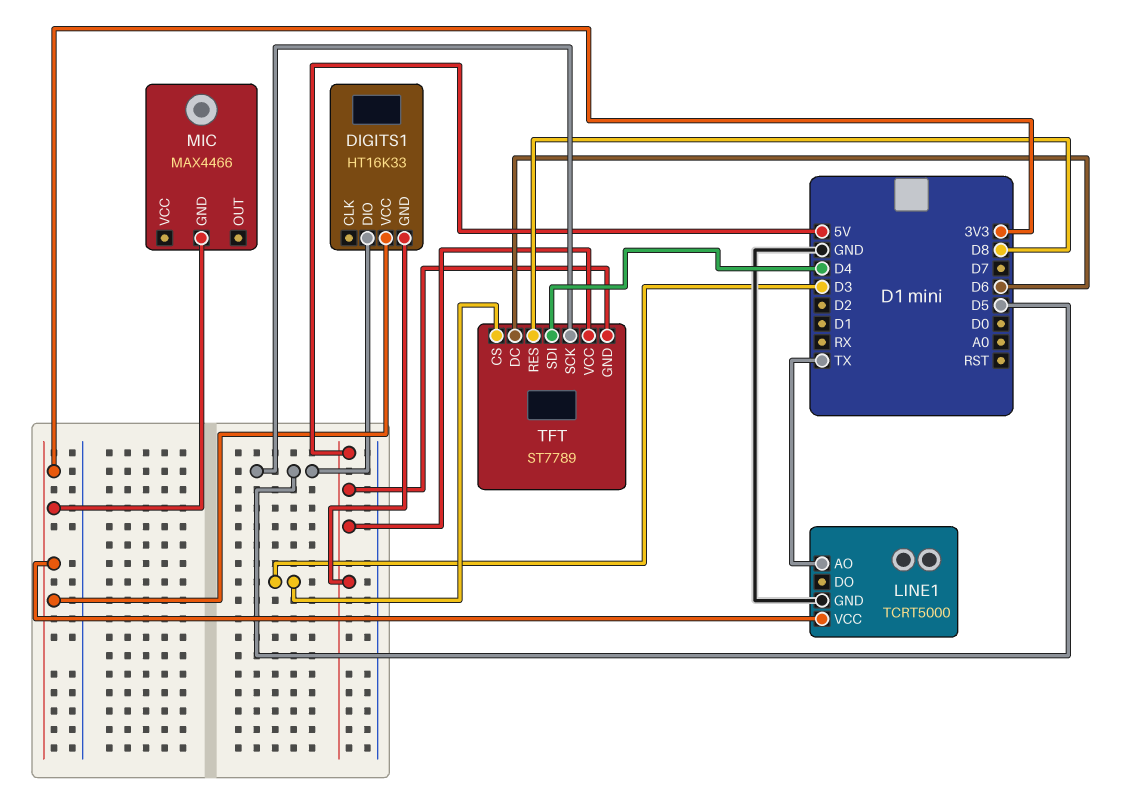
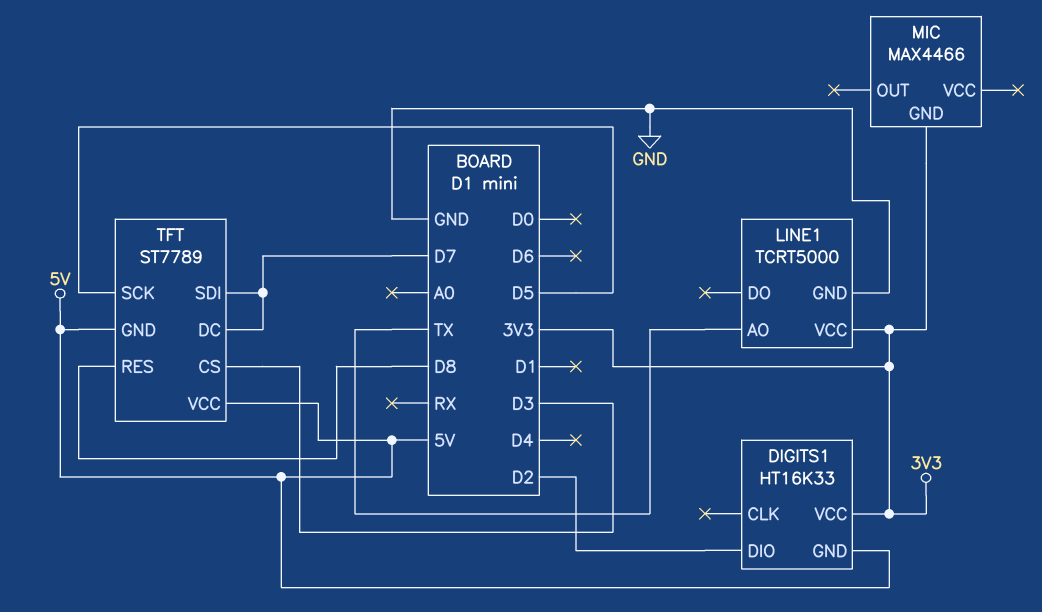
DIGITS1 pin DIO: D5 -> D2
TFT pin DC: D6 -> D7
TFT pin SDI: D4 -> D7

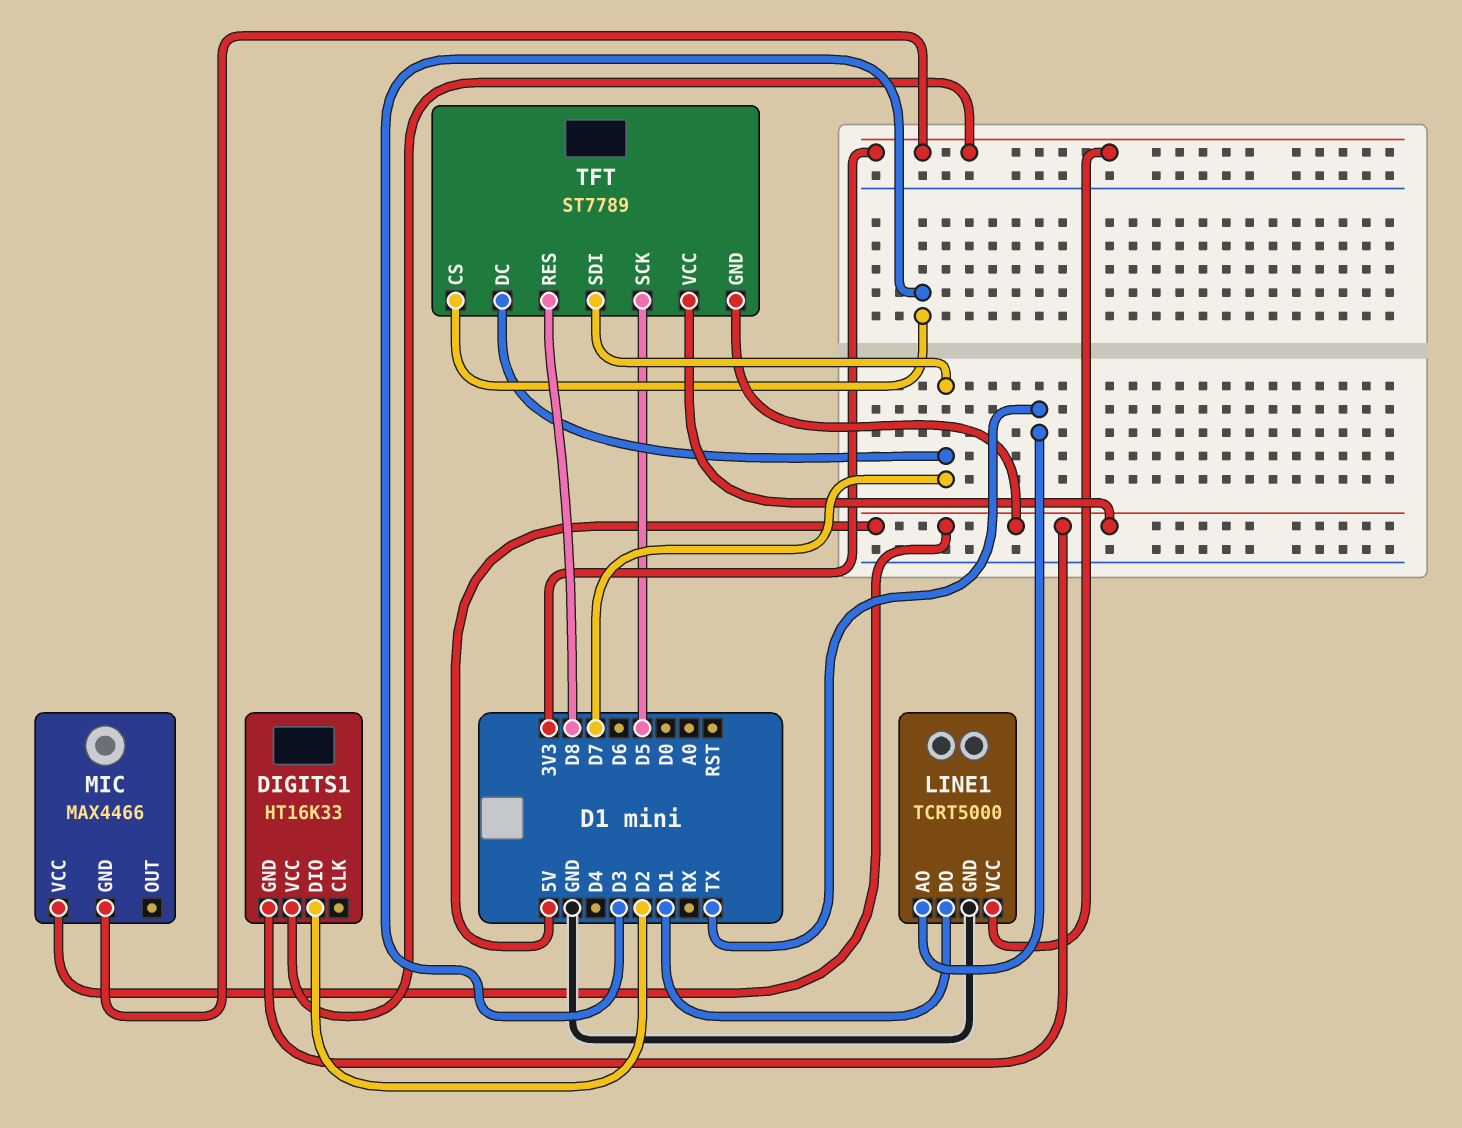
LINE1 pin DO: none -> D1
MIC pin VCC: none -> 5V

